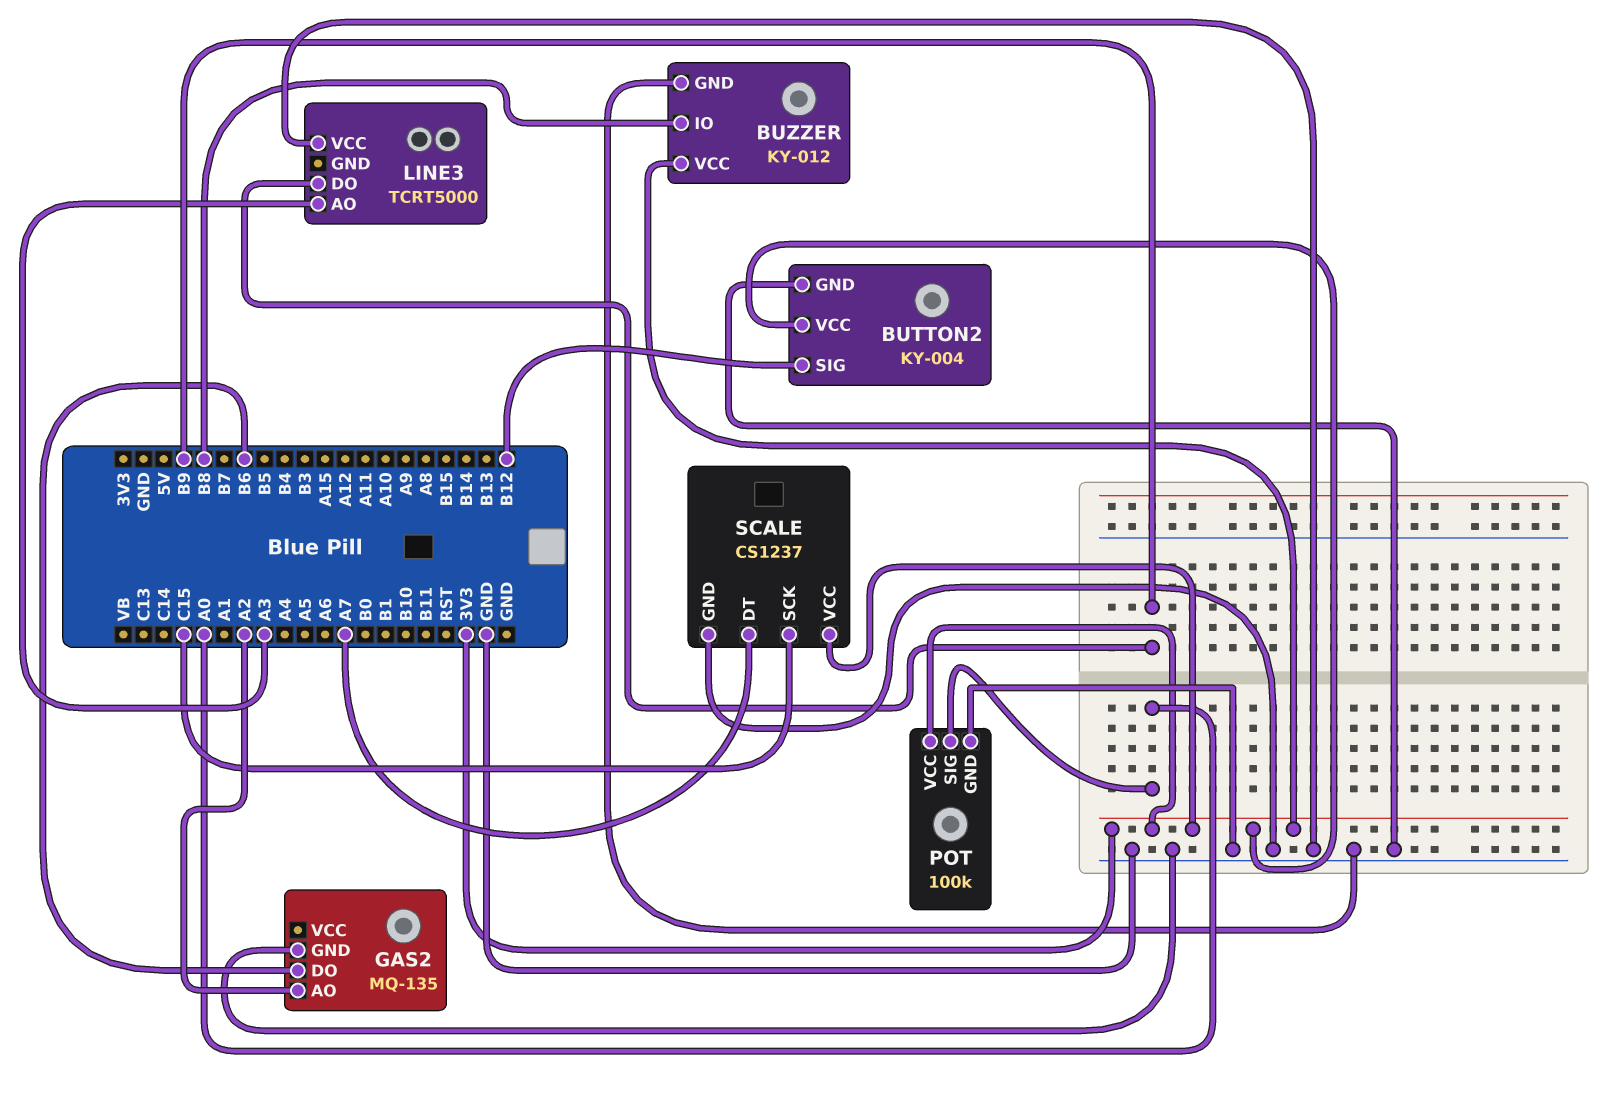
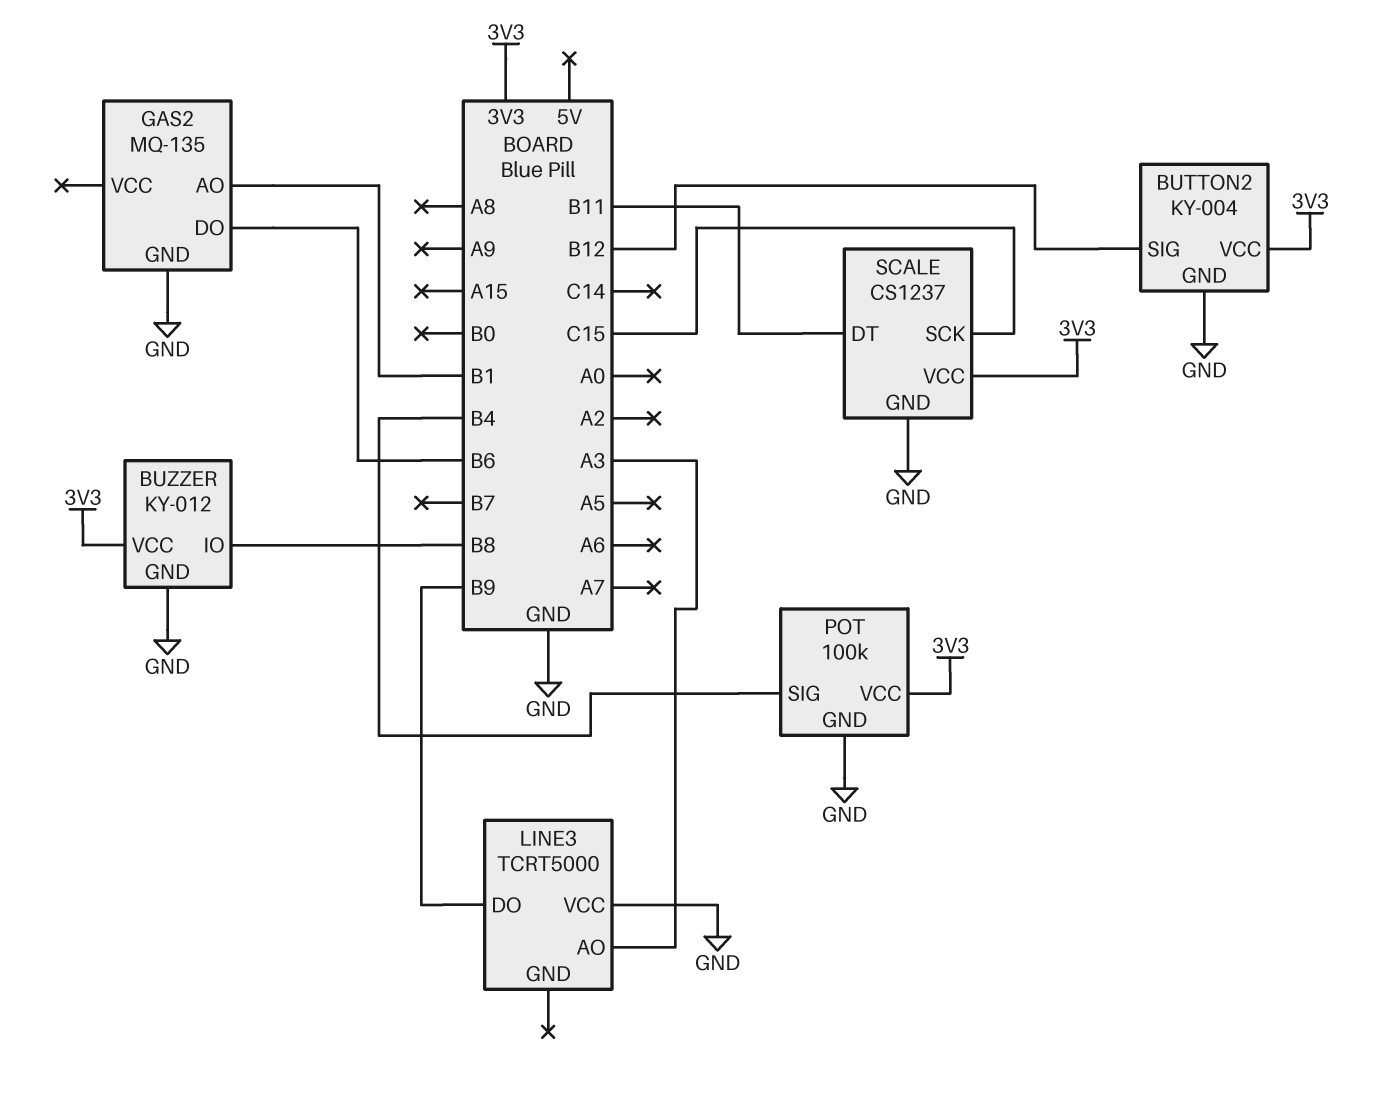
GAS2 pin AO: A2 -> B1
POT pin SIG: A0 -> B4
SCALE pin DT: A7 -> B11

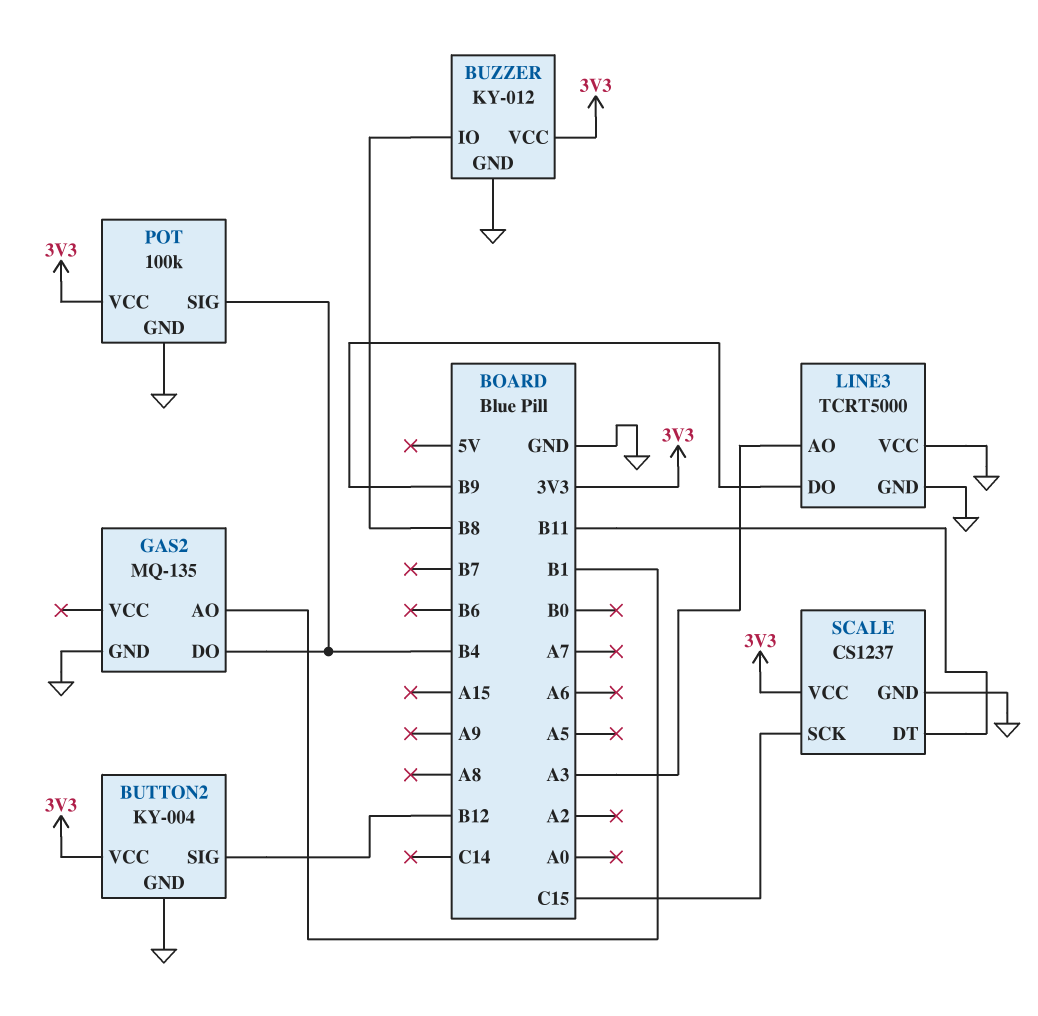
GAS2 pin DO: B6 -> B4
LINE3 pin GND: none -> GND

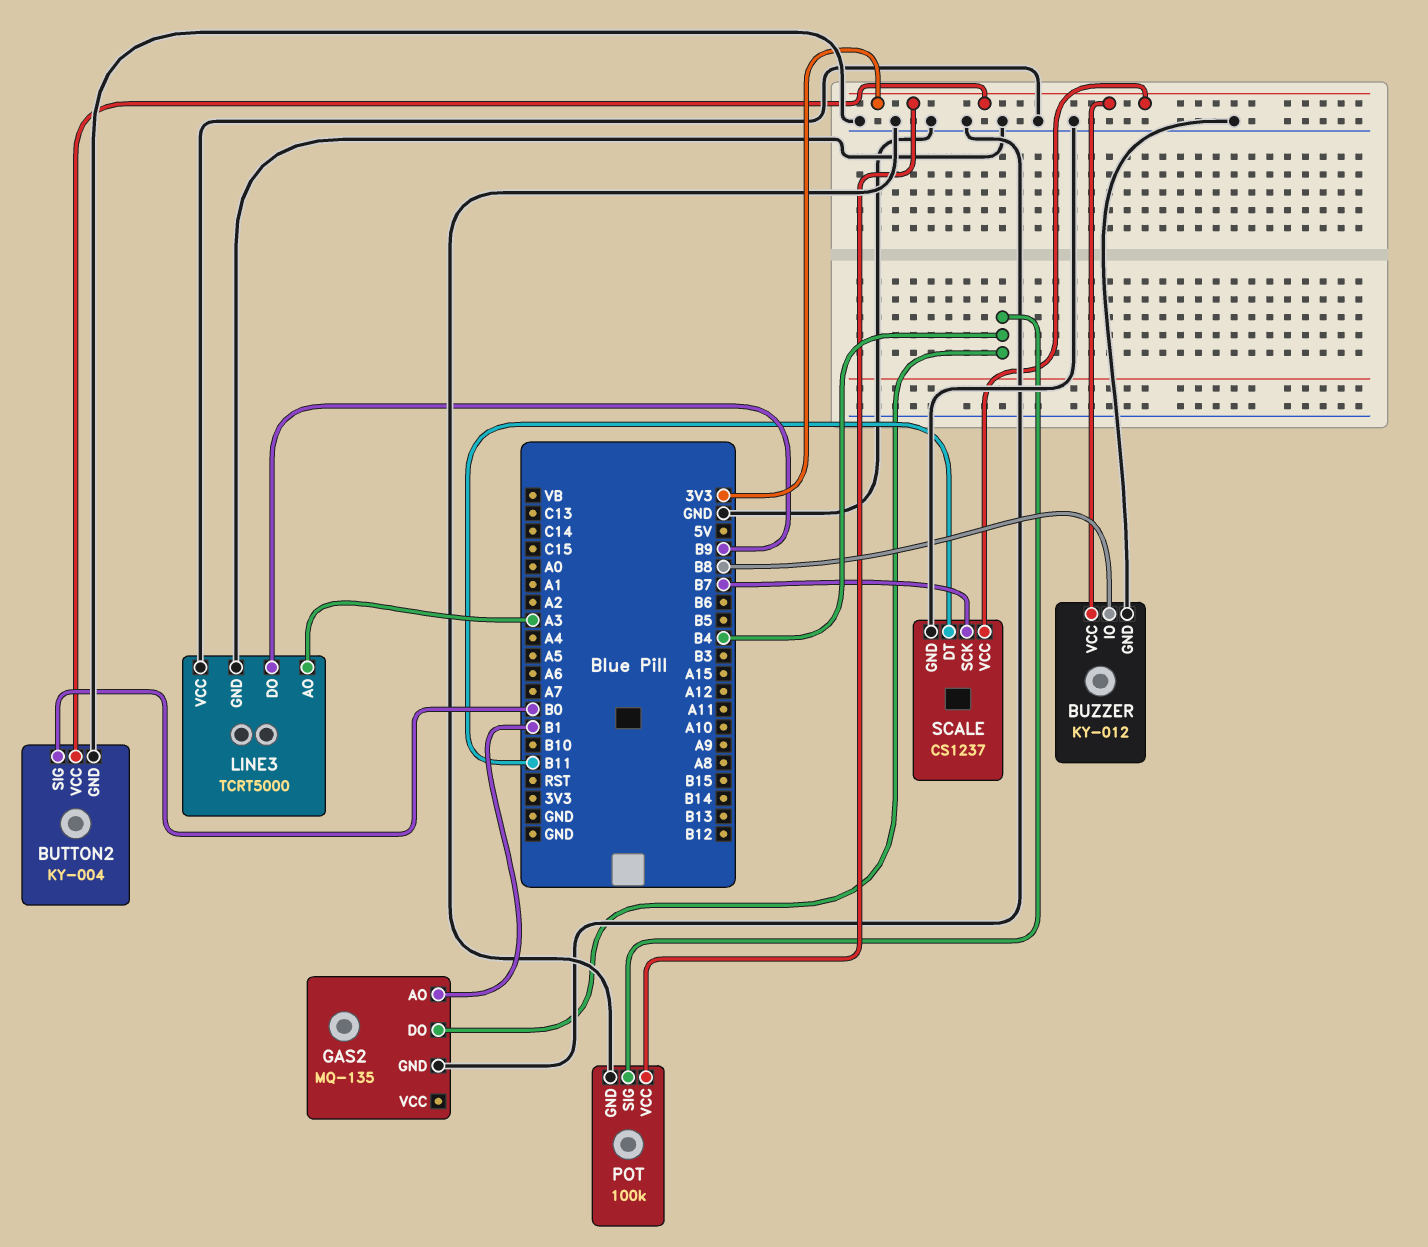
BUTTON2 pin SIG: B12 -> B0
SCALE pin SCK: C15 -> B7

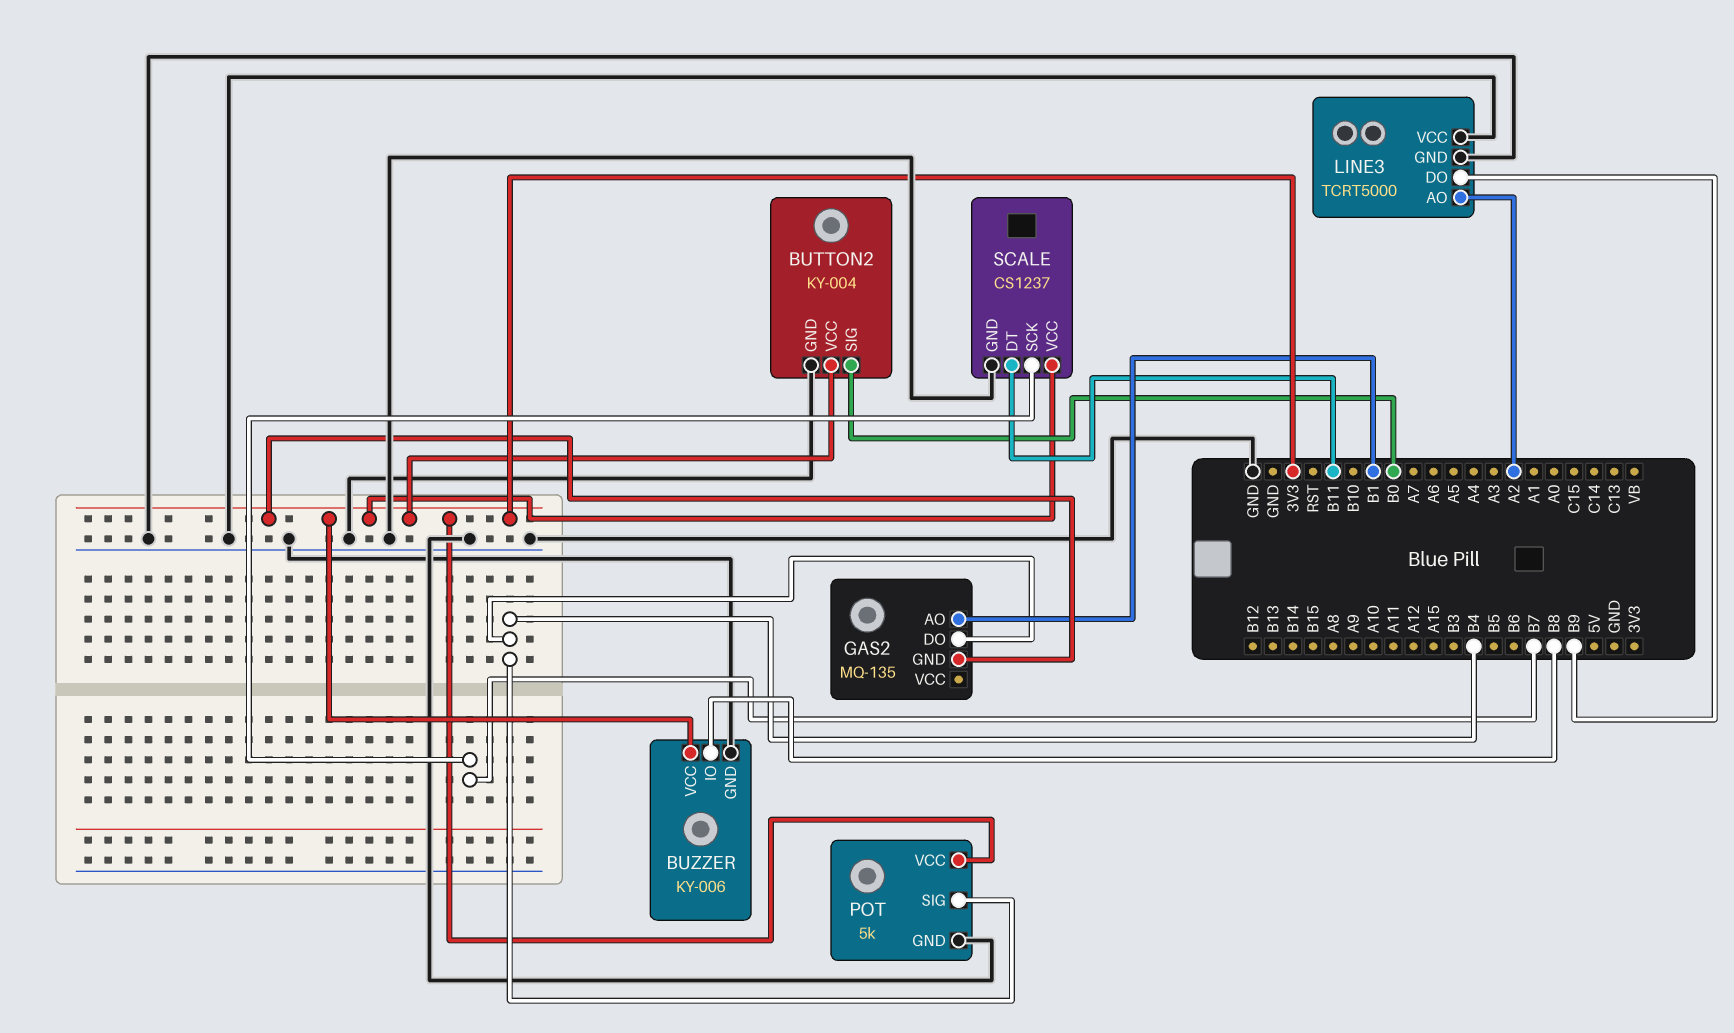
BUZZER: KY-012 -> KY-006
GAS2 pin GND: GND -> 3V3
LINE3 pin AO: A3 -> A2
POT: 100k -> 5k

